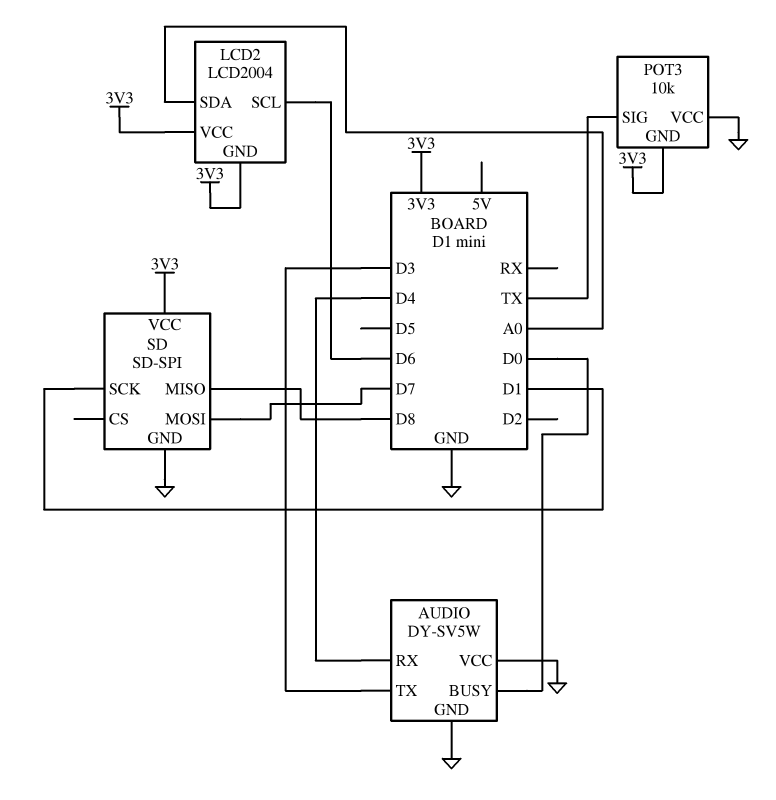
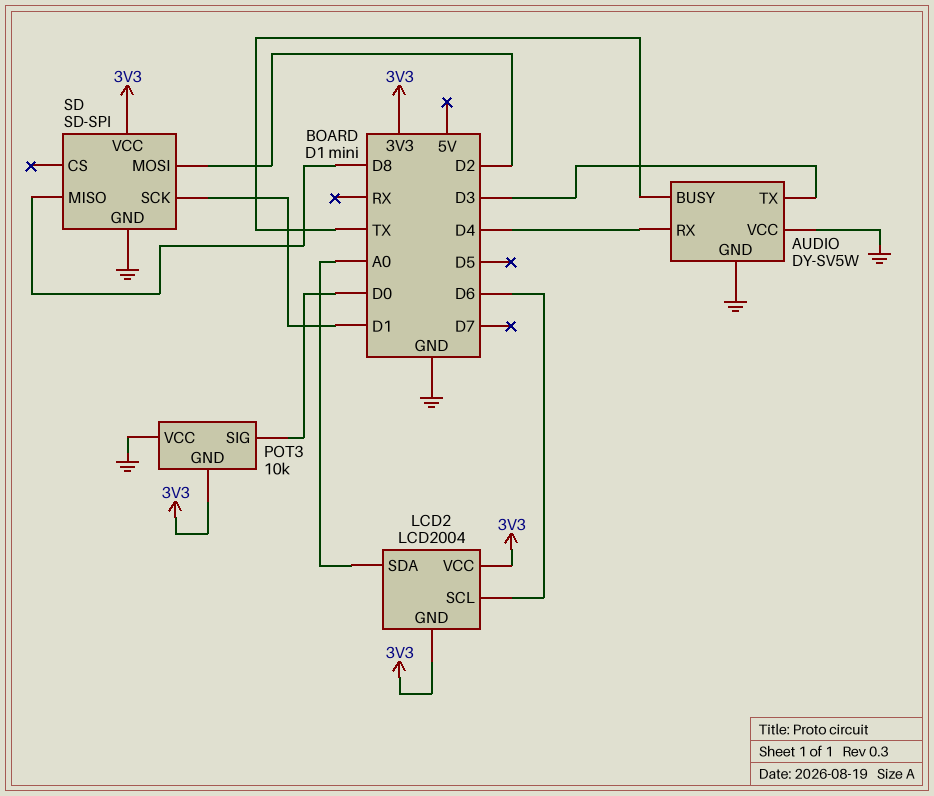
AUDIO pin BUSY: D0 -> TX
POT3 pin SIG: TX -> D0
SD pin MOSI: D7 -> D2

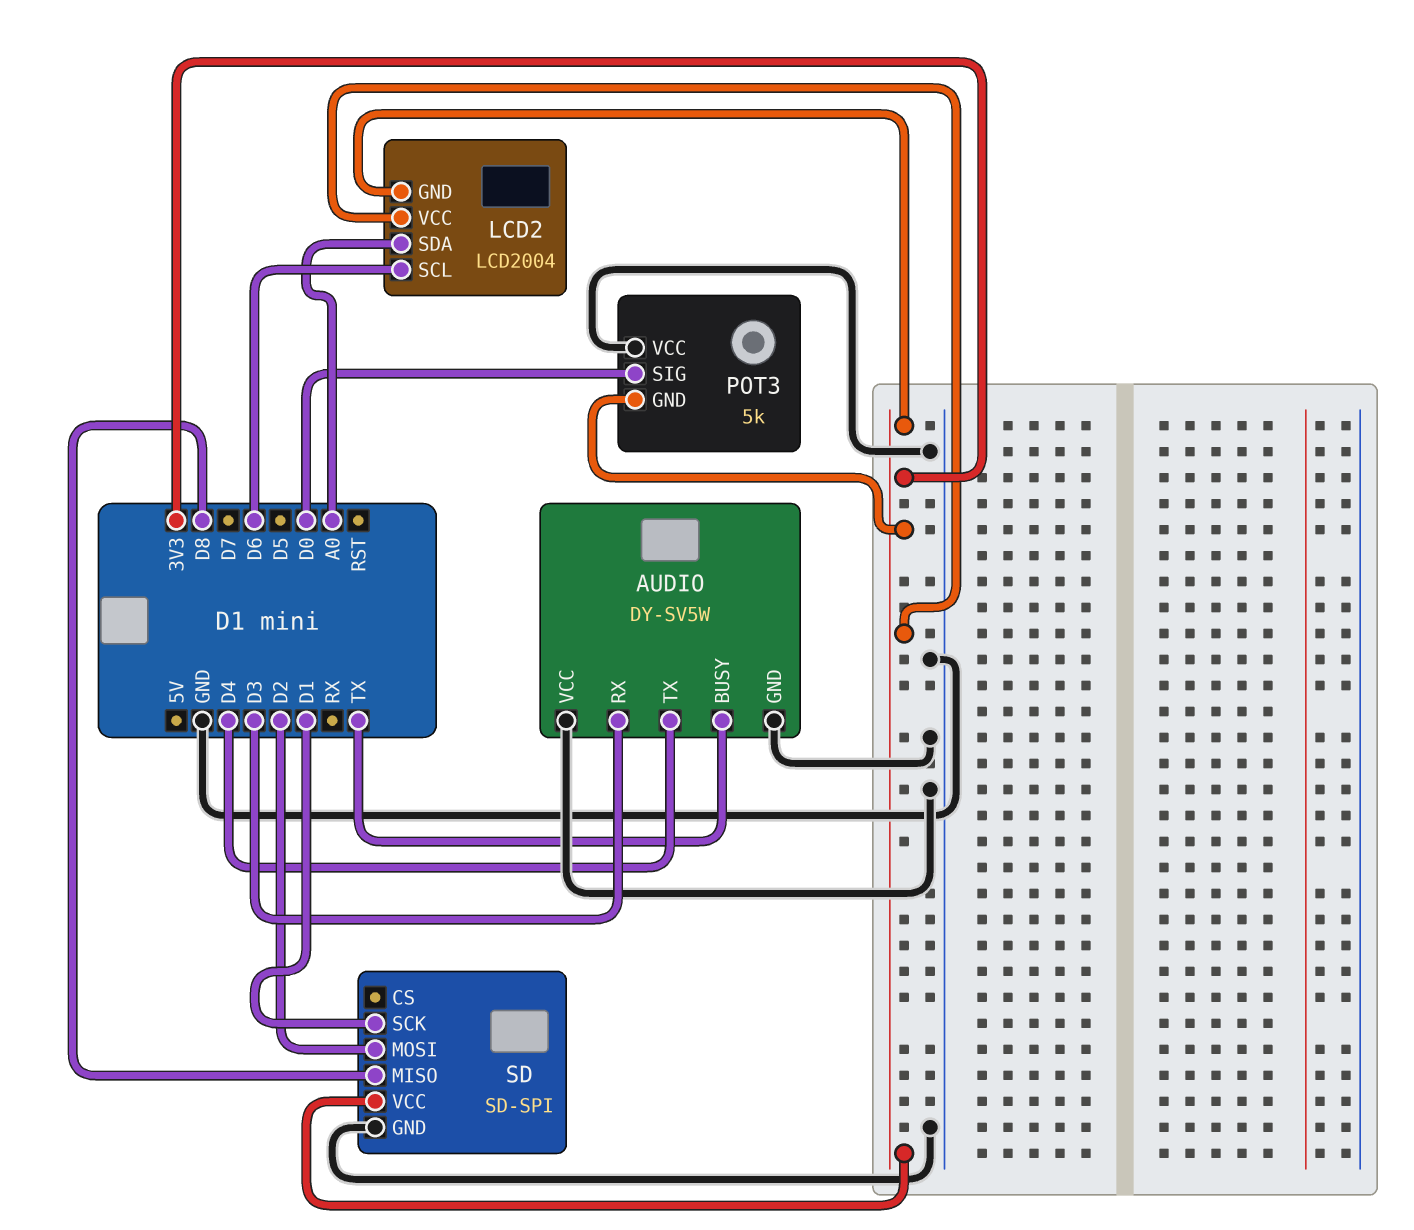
AUDIO pin RX: D4 -> D3
AUDIO pin TX: D3 -> D4
POT3: 10k -> 5k

